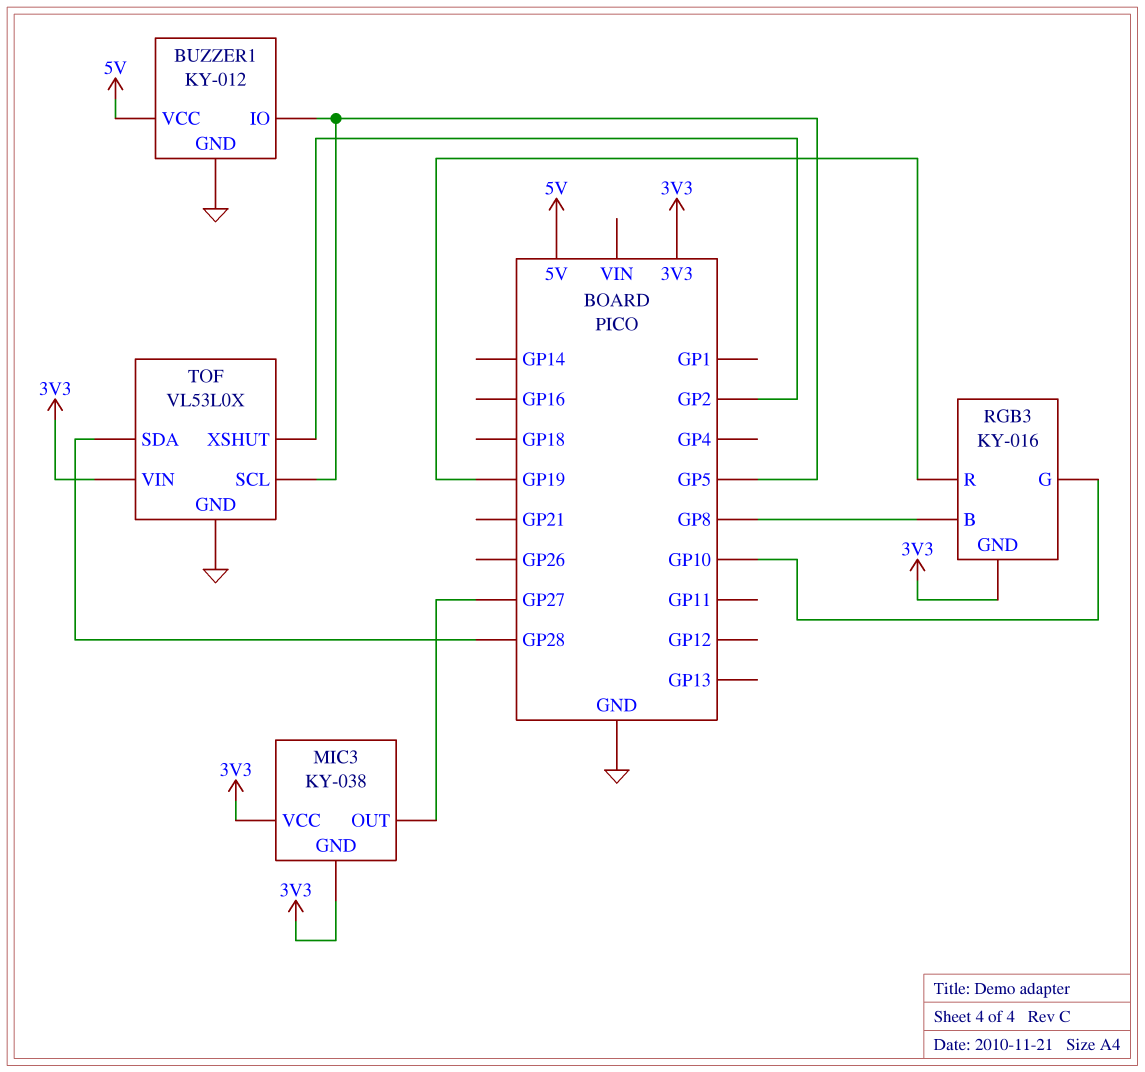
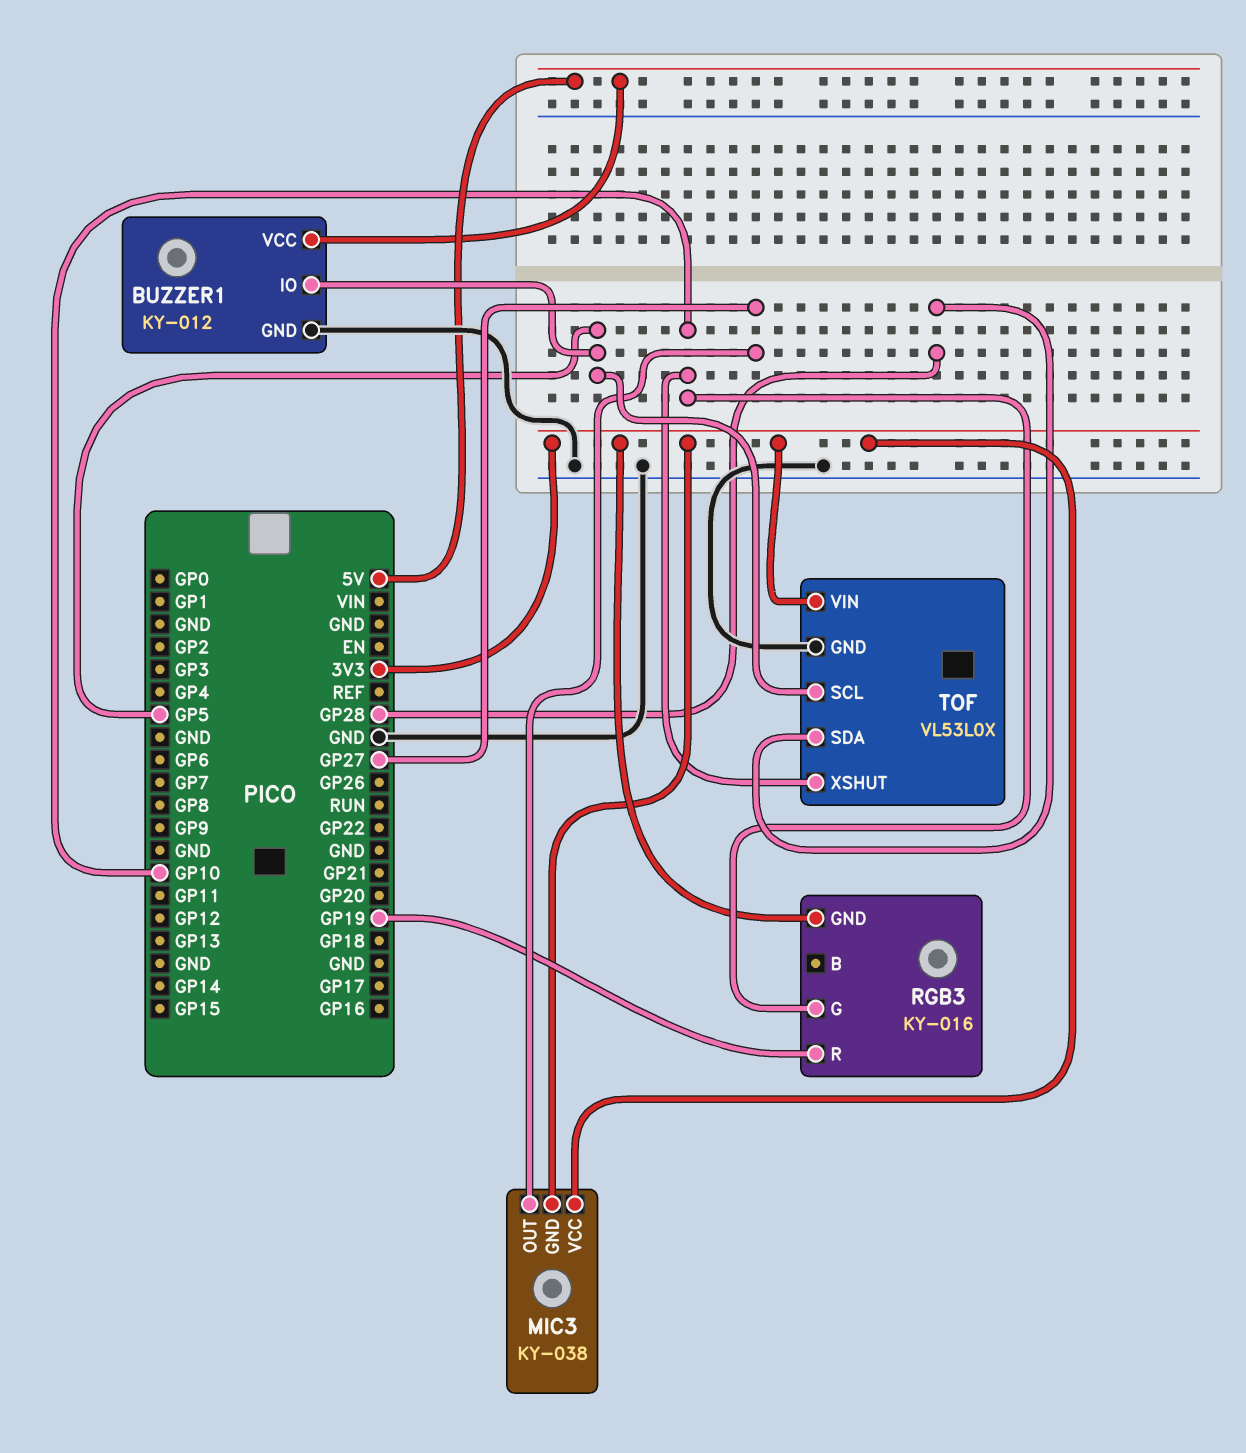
RGB3 pin B: GP8 -> none
TOF pin XSHUT: GP2 -> GP10

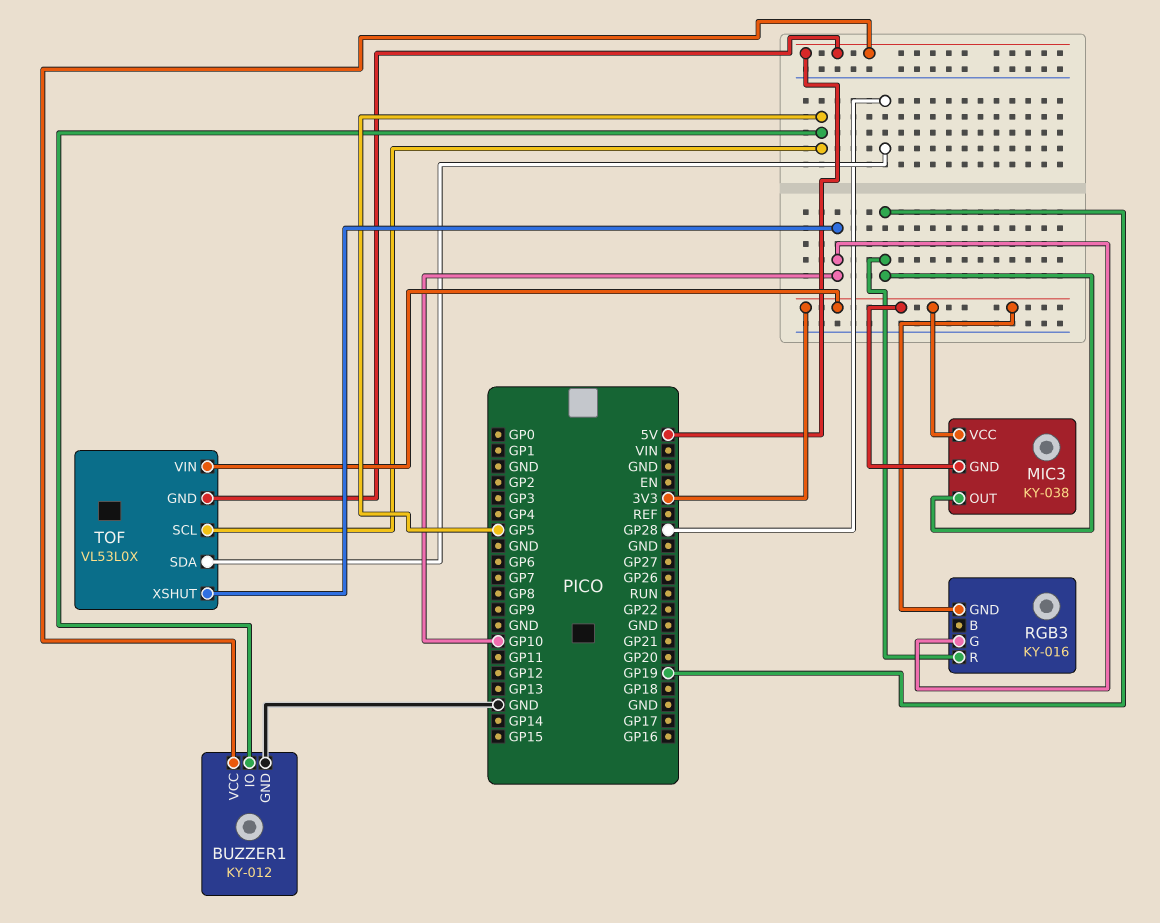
MIC3 pin OUT: GP27 -> GP19
TOF pin GND: GND -> 5V

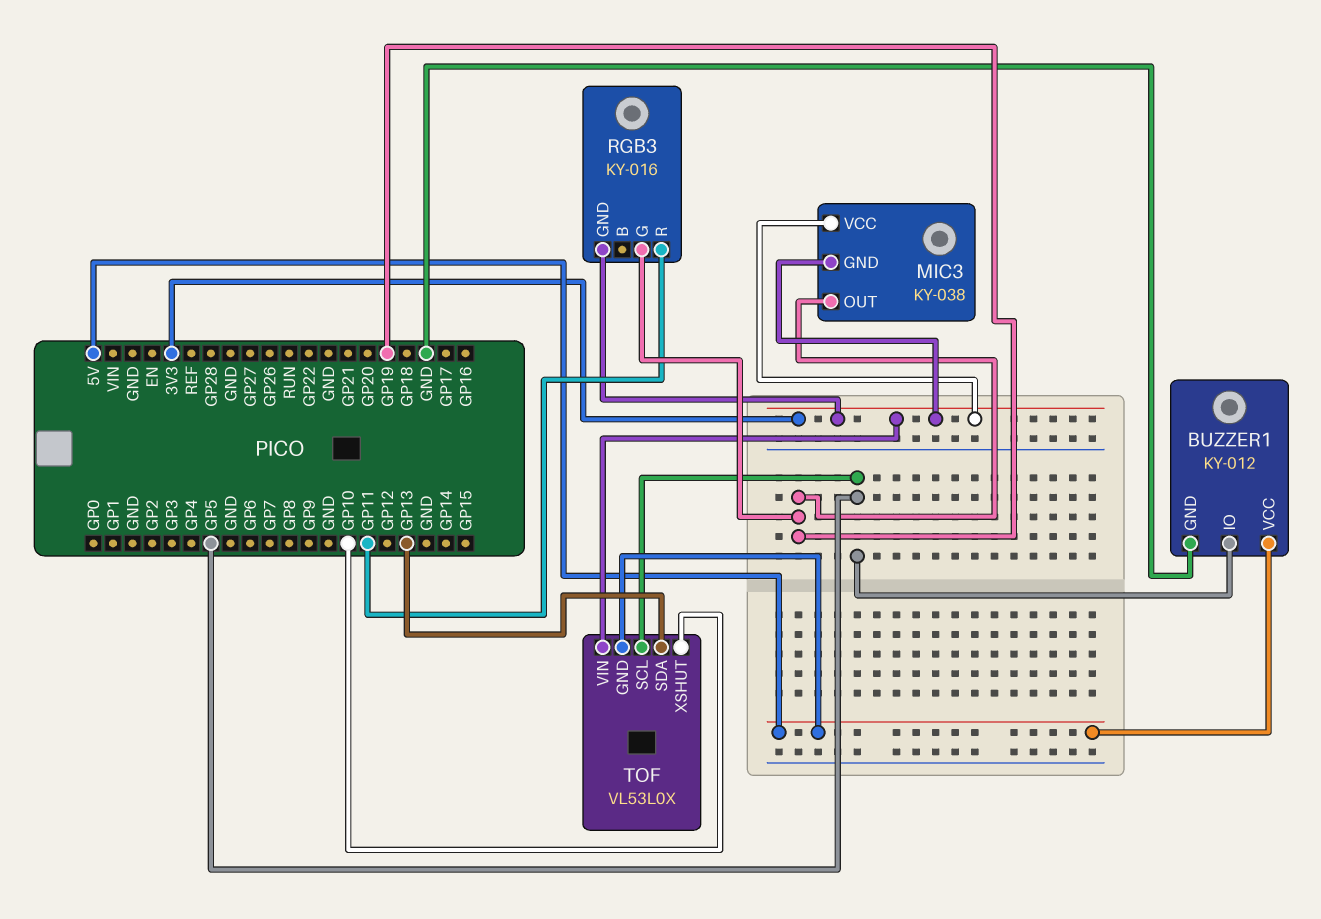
RGB3 pin G: GP10 -> GP19
RGB3 pin R: GP19 -> GP11
TOF pin SDA: GP28 -> GP13

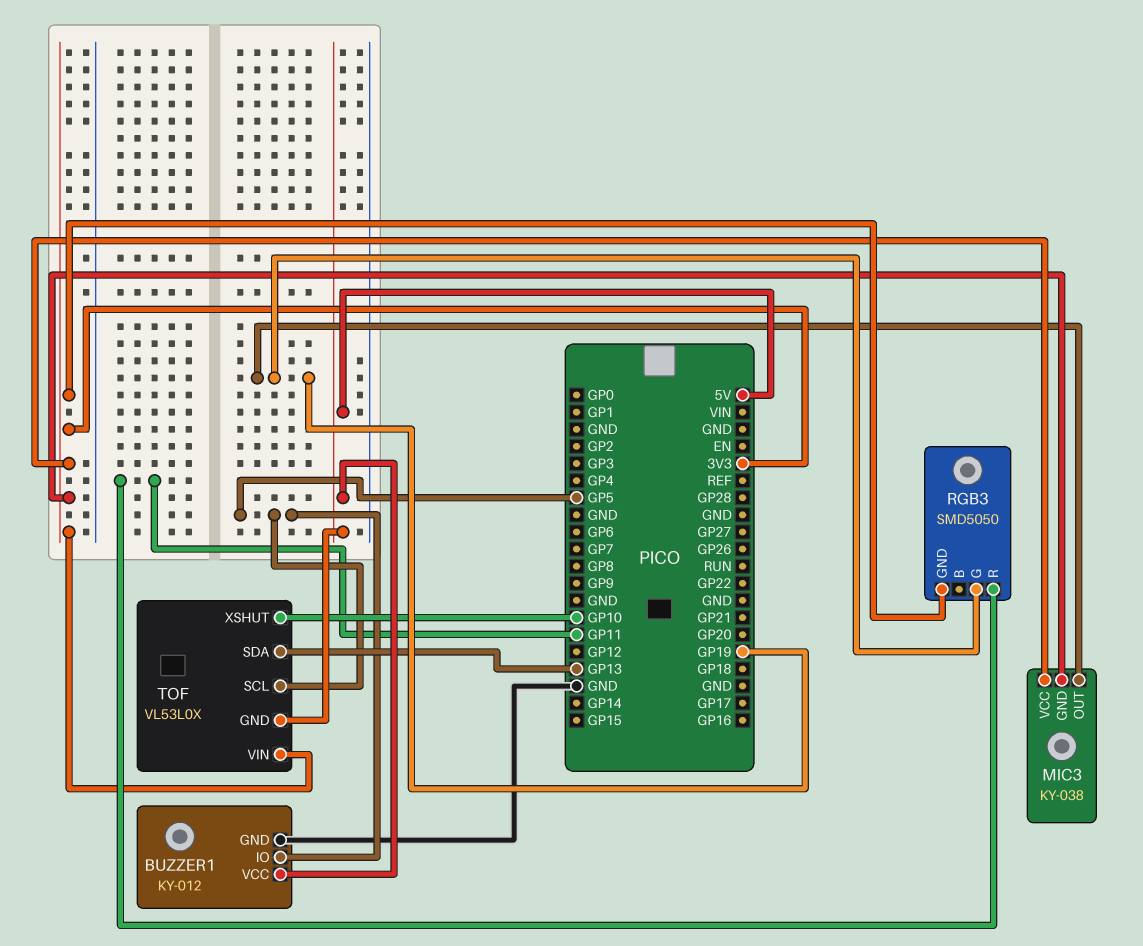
RGB3: KY-016 -> SMD5050

